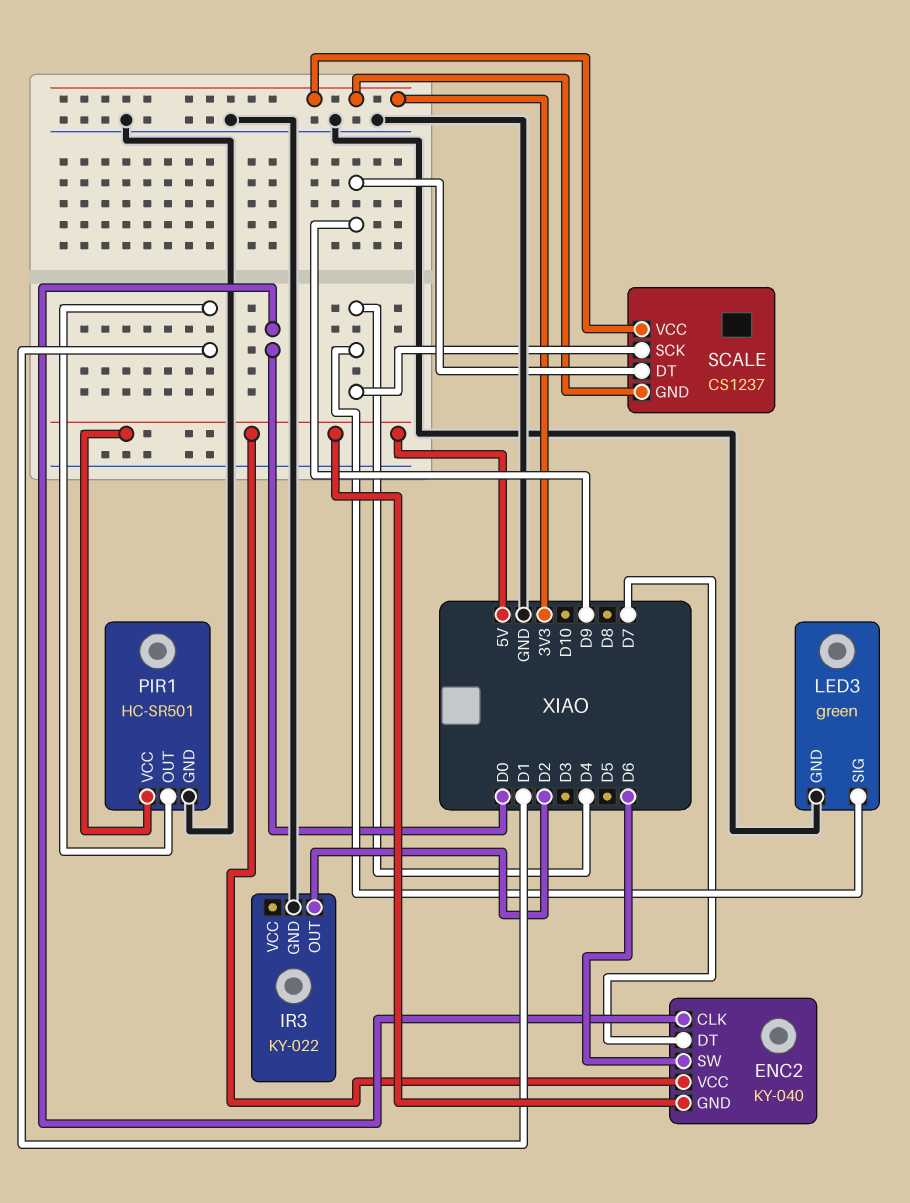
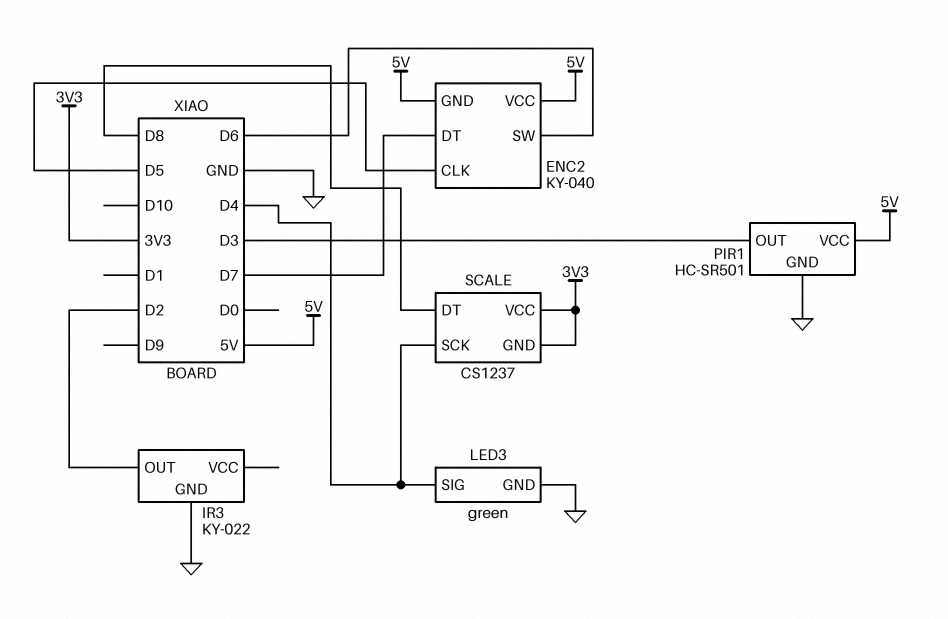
ENC2 pin CLK: D0 -> D5
PIR1 pin OUT: D1 -> D3
SCALE pin DT: D9 -> D8

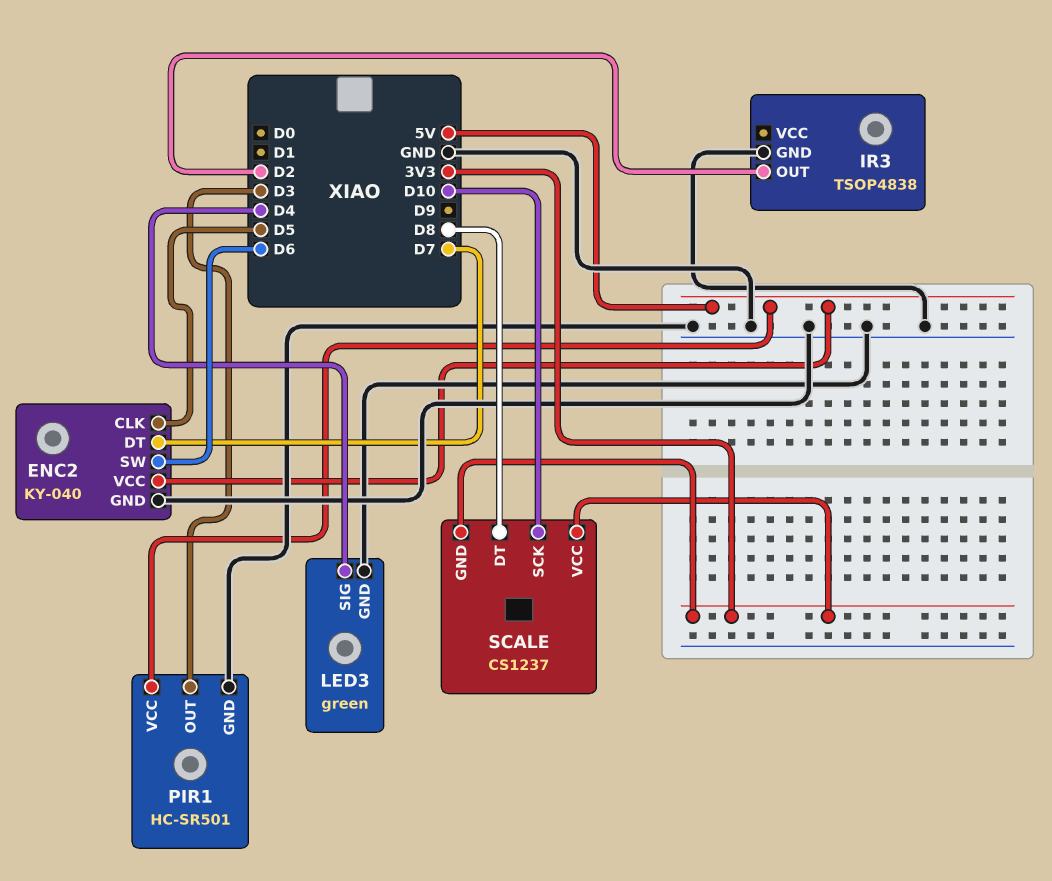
ENC2 pin GND: 5V -> GND
IR3: KY-022 -> TSOP4838
SCALE pin SCK: D4 -> D10

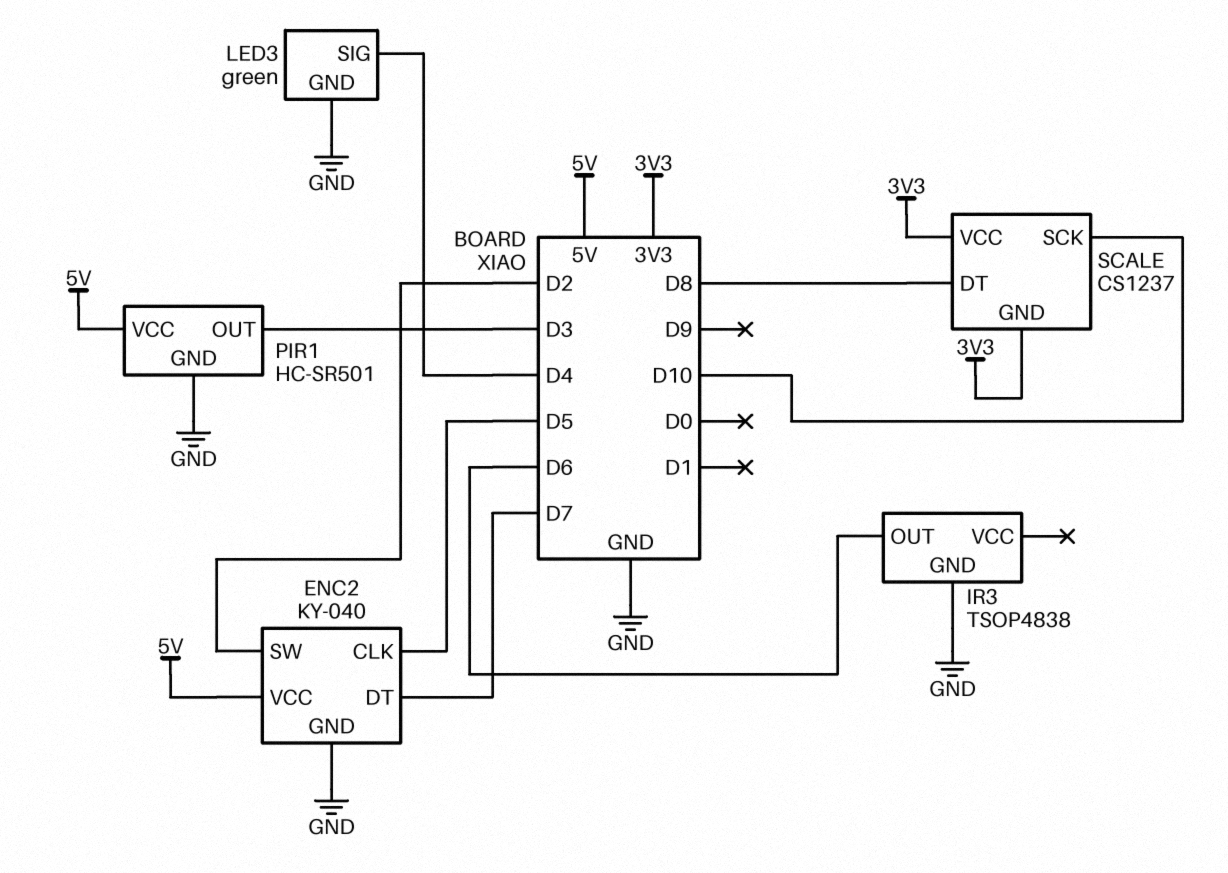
ENC2 pin SW: D6 -> D2
IR3 pin OUT: D2 -> D6

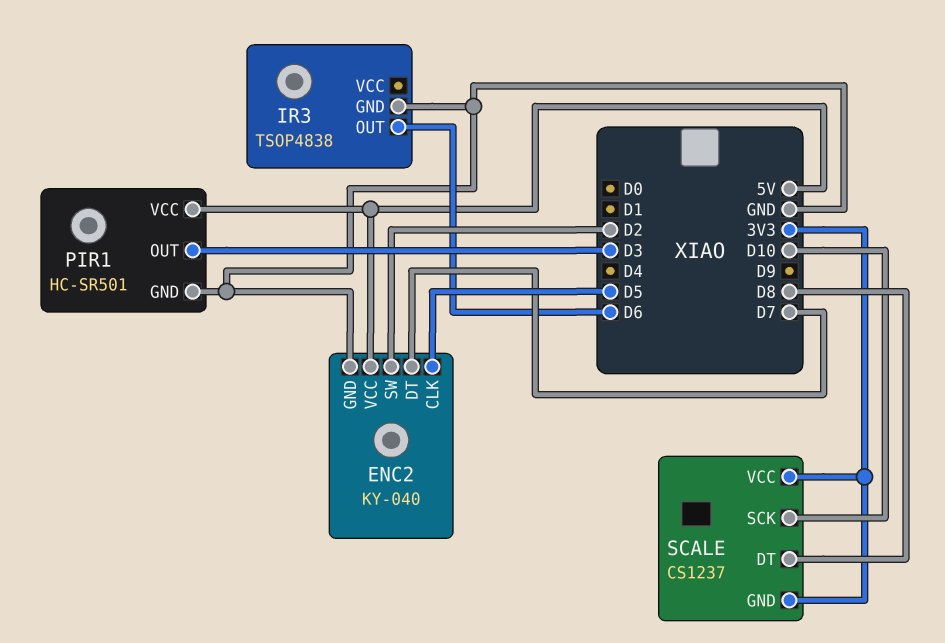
LED3: green -> none
LED3 pin GND: GND -> none
LED3 pin SIG: D4 -> none

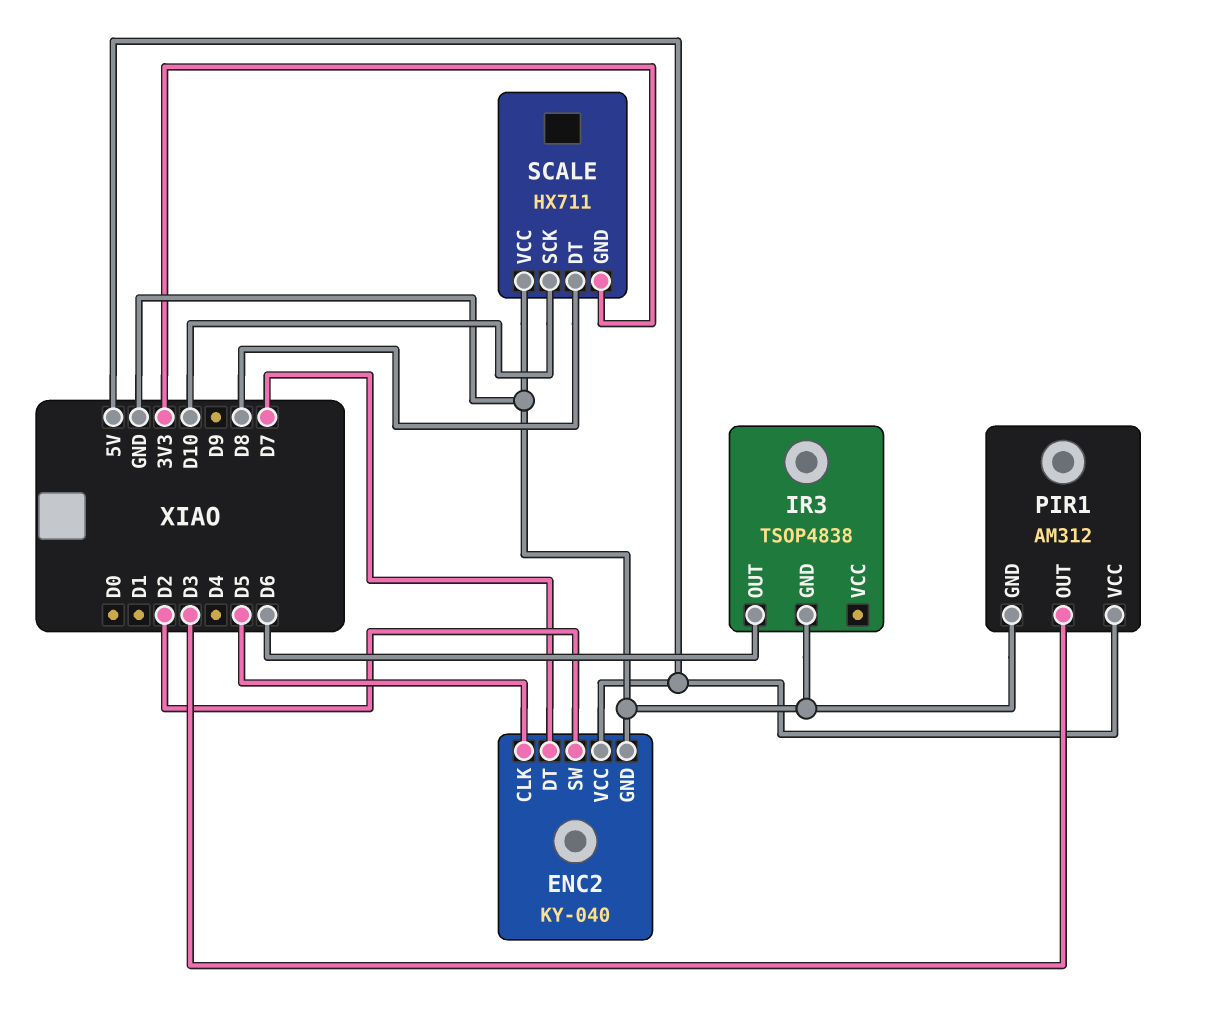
PIR1: HC-SR501 -> AM312
SCALE: CS1237 -> HX711
SCALE pin VCC: 3V3 -> GND

